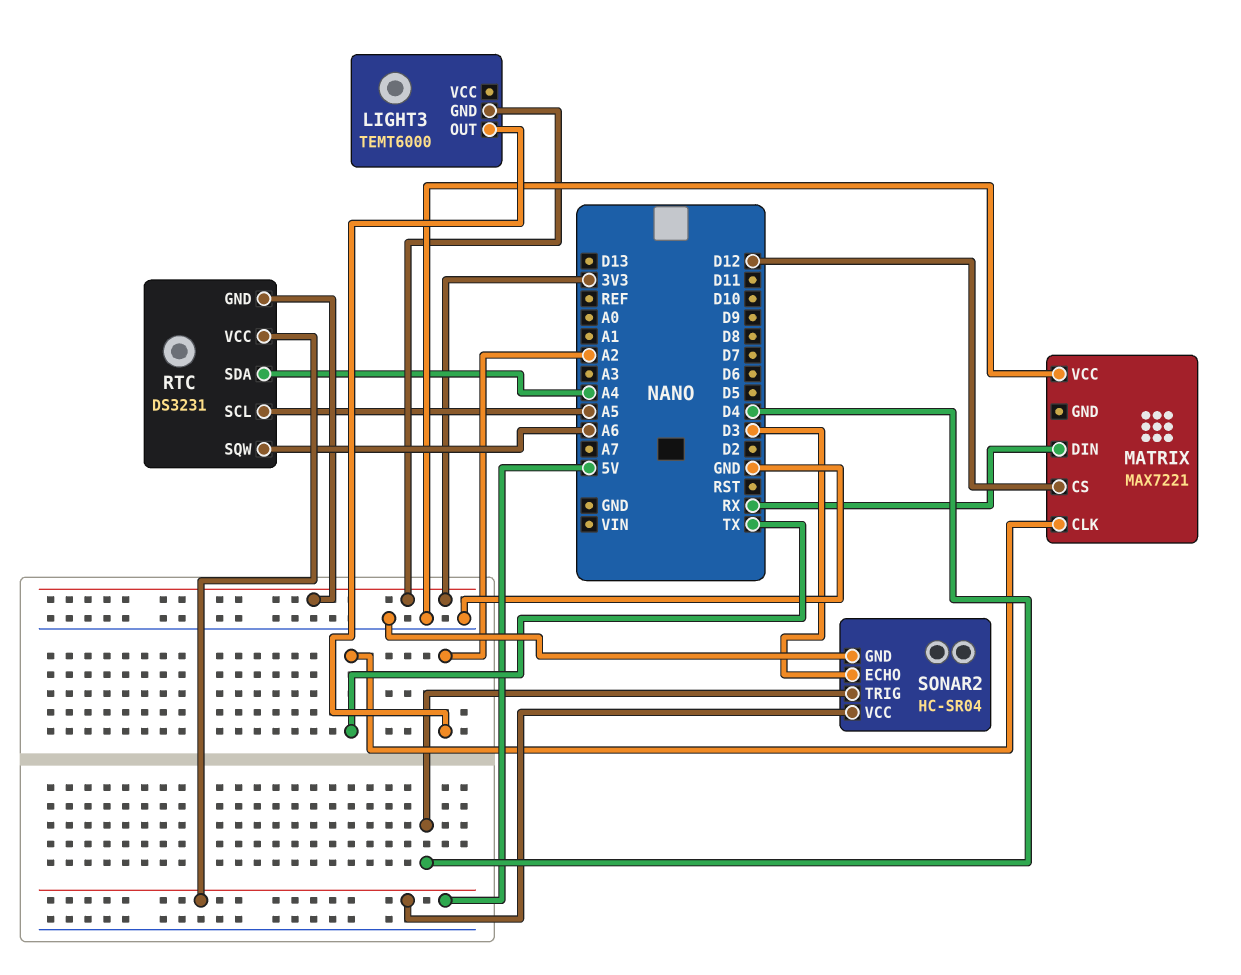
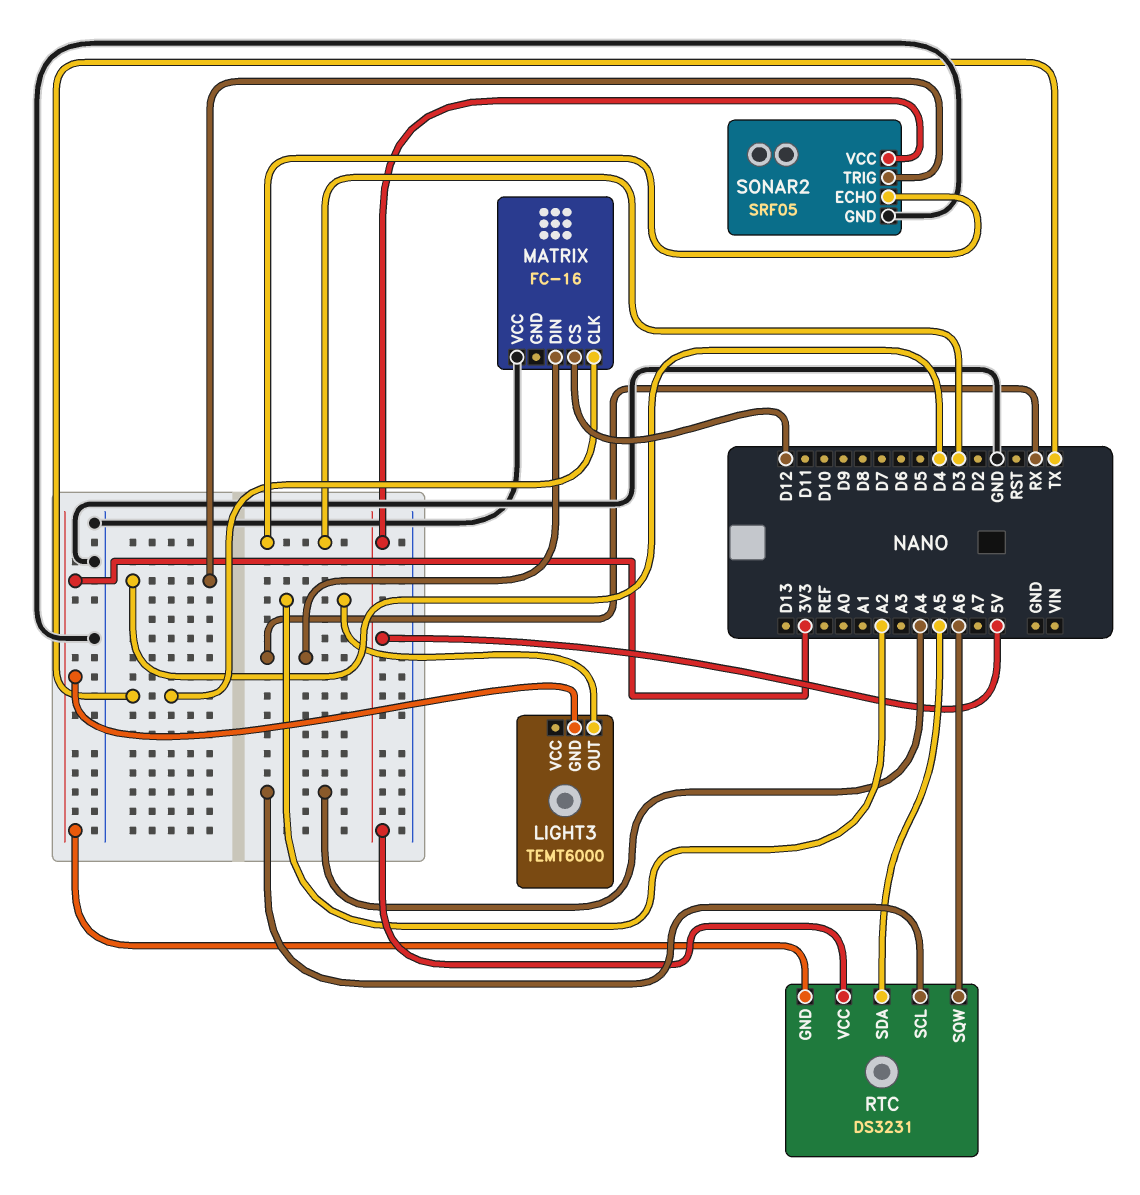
MATRIX: MAX7221 -> FC-16
RTC pin SCL: A5 -> A4
RTC pin SDA: A4 -> A5
SONAR2: HC-SR04 -> SRF05

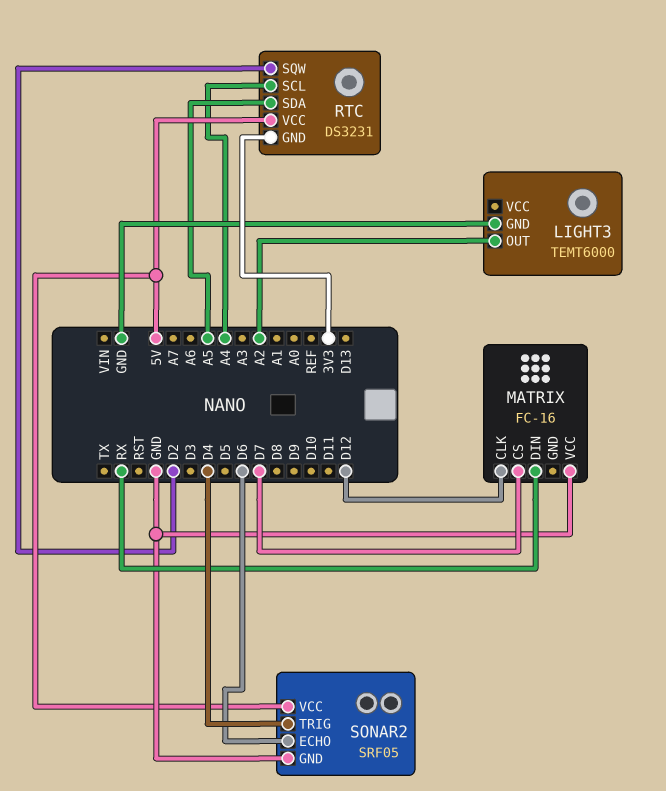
LIGHT3 pin GND: 3V3 -> GND
MATRIX pin CLK: TX -> D12
MATRIX pin CS: D12 -> D7
RTC pin SQW: A6 -> D2
SONAR2 pin ECHO: D3 -> D6

